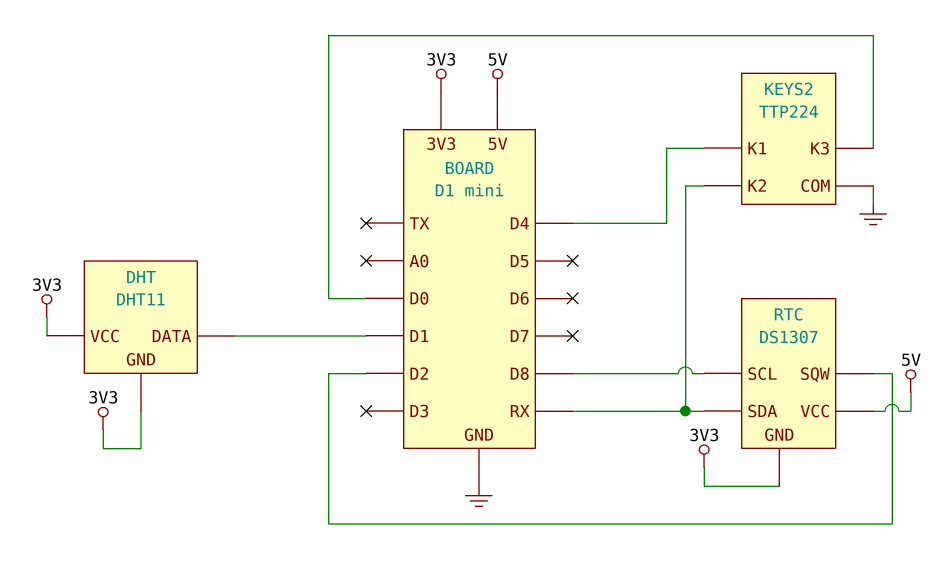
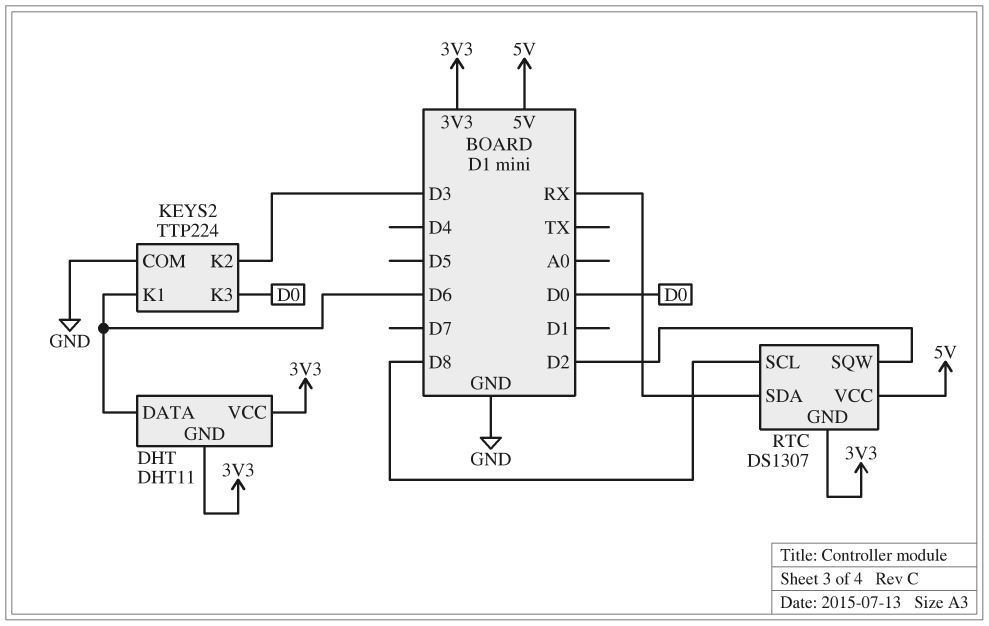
DHT pin DATA: D1 -> D6
KEYS2 pin K1: D4 -> D6
KEYS2 pin K2: RX -> D3

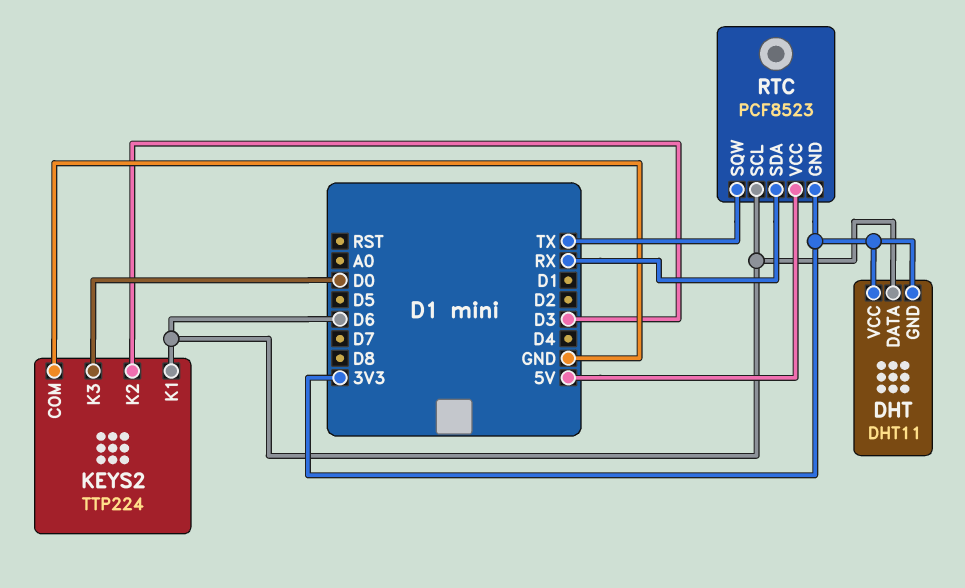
RTC: DS1307 -> PCF8523
RTC pin SCL: D8 -> D6
RTC pin SQW: D2 -> TX

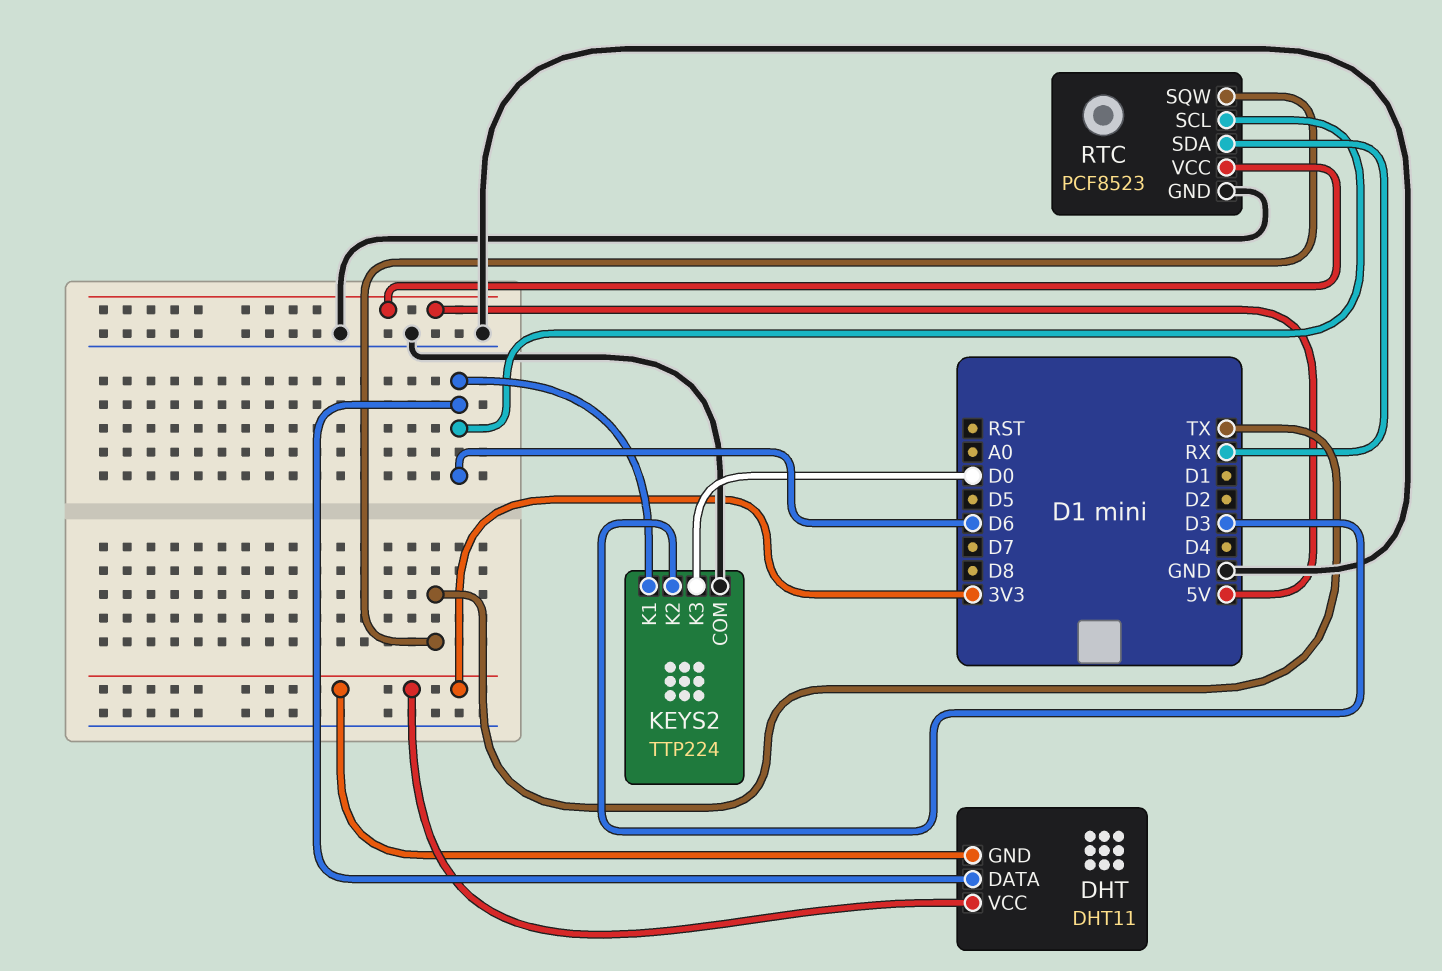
RTC pin GND: 3V3 -> GND

